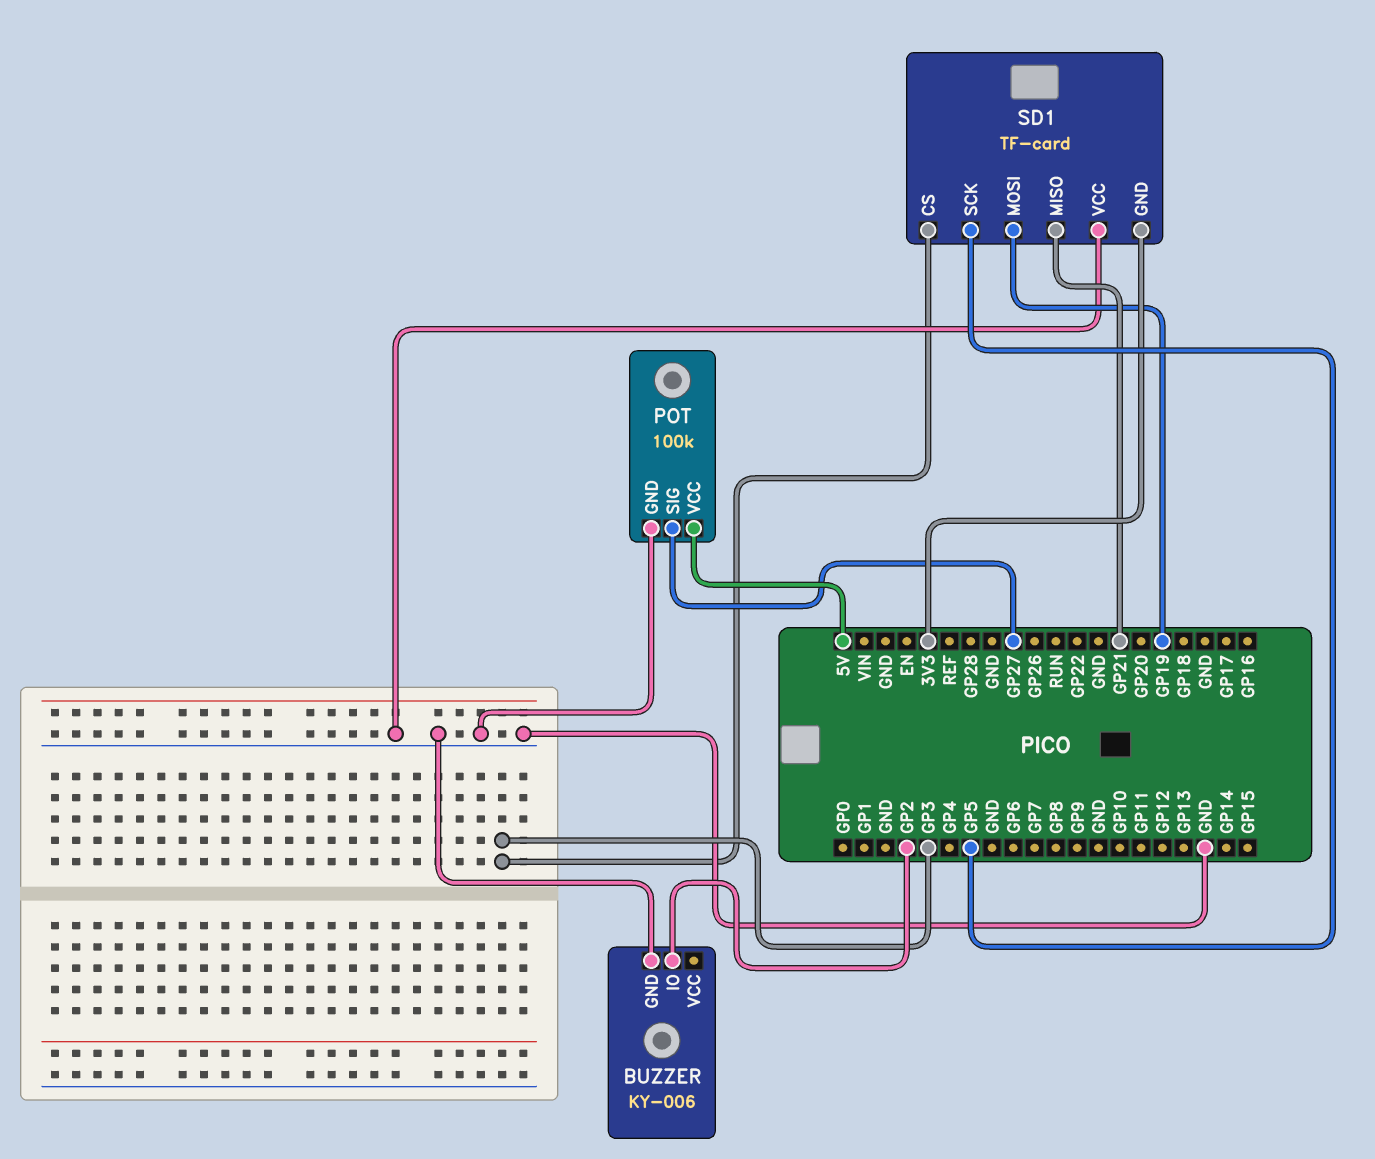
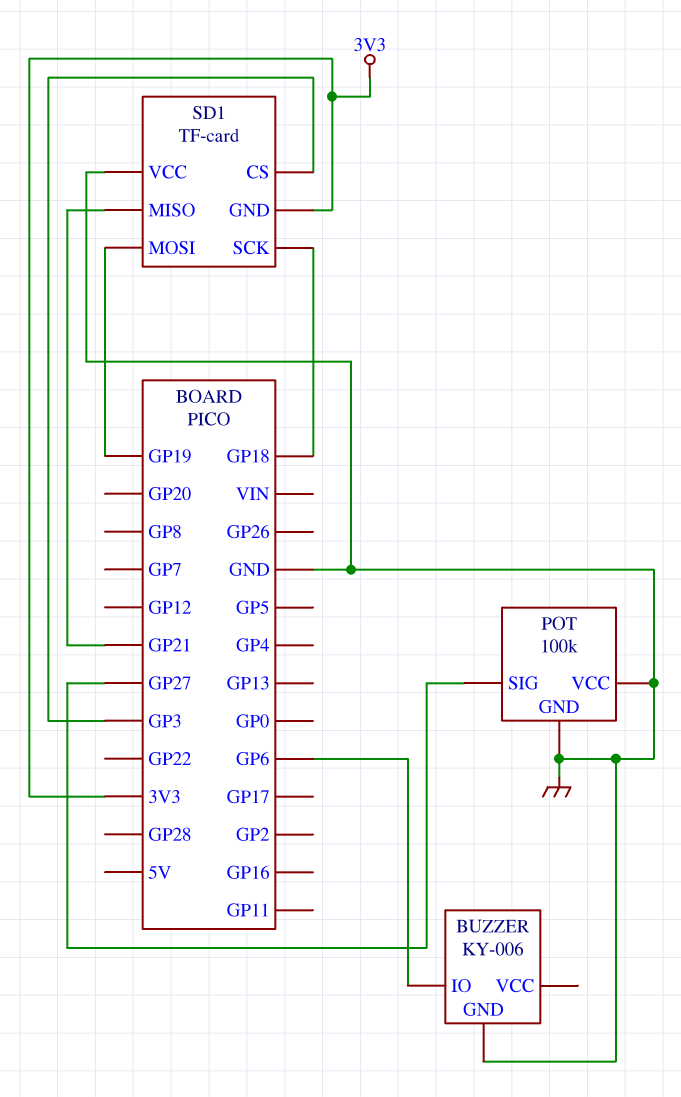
BUZZER pin IO: GP2 -> GP6
POT pin VCC: 5V -> GND
SD1 pin SCK: GP5 -> GP18

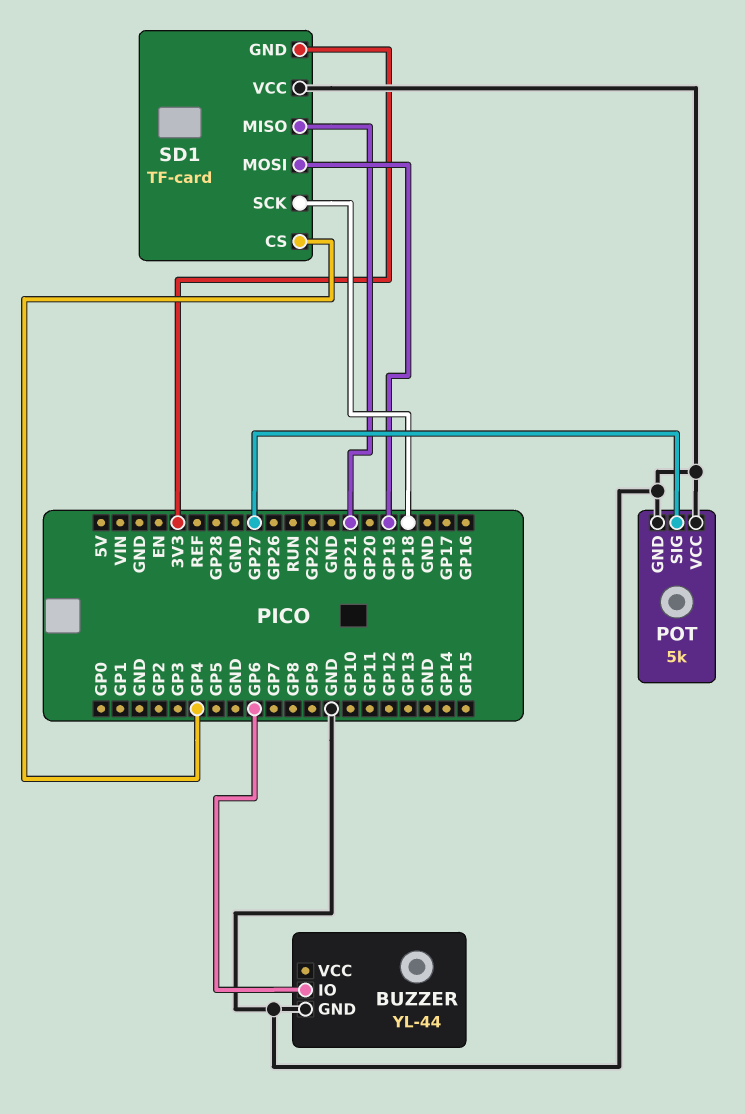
BUZZER: KY-006 -> YL-44
POT: 100k -> 5k
SD1 pin CS: GP3 -> GP4

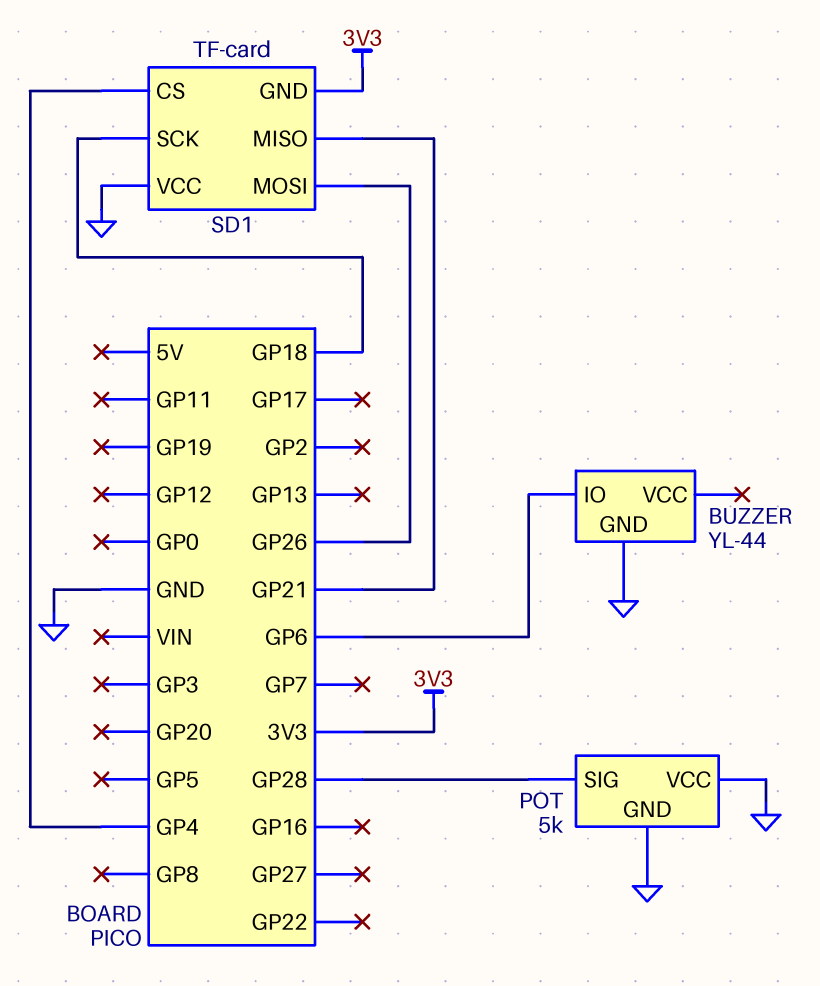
POT pin SIG: GP27 -> GP28
SD1 pin MOSI: GP19 -> GP26

